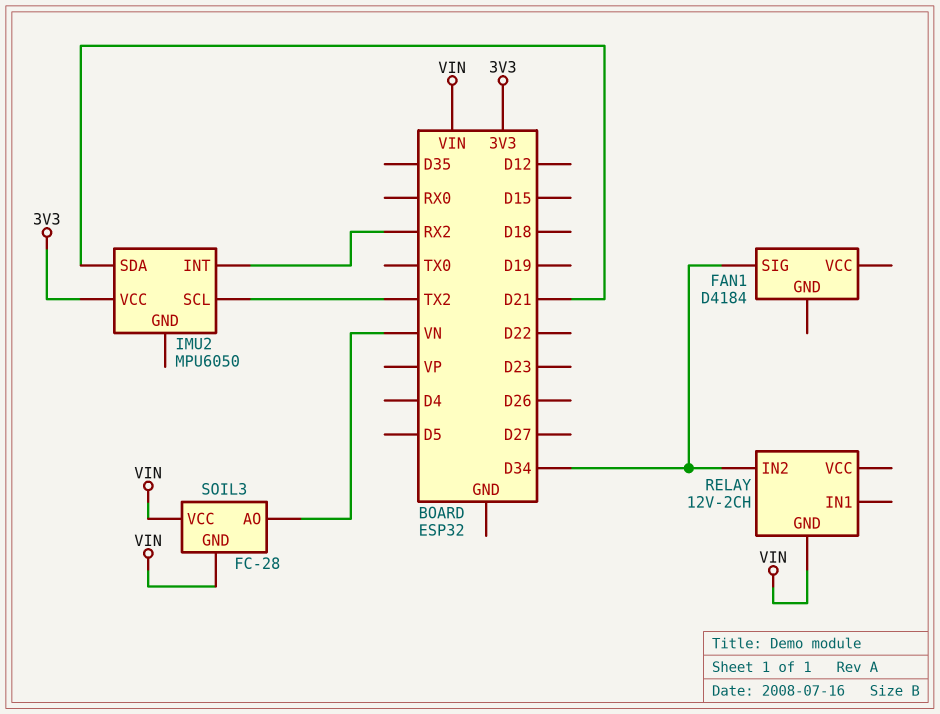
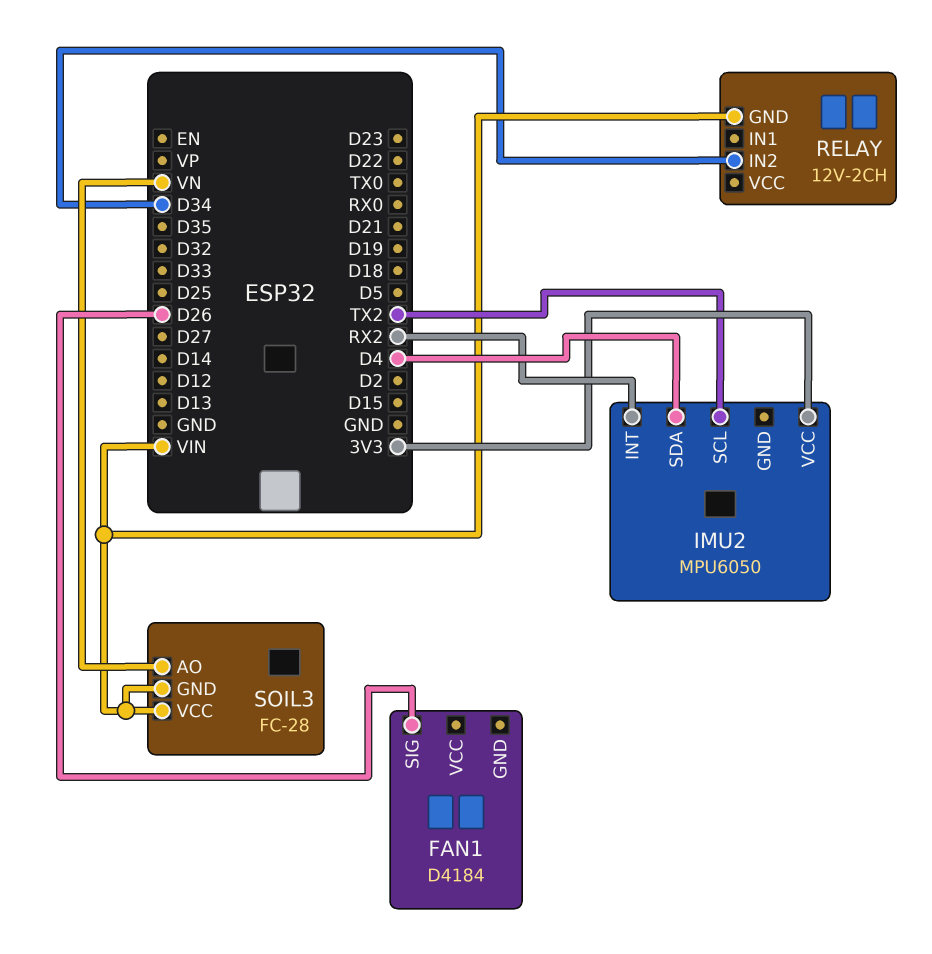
FAN1 pin SIG: D34 -> D26
IMU2 pin SDA: D21 -> D4

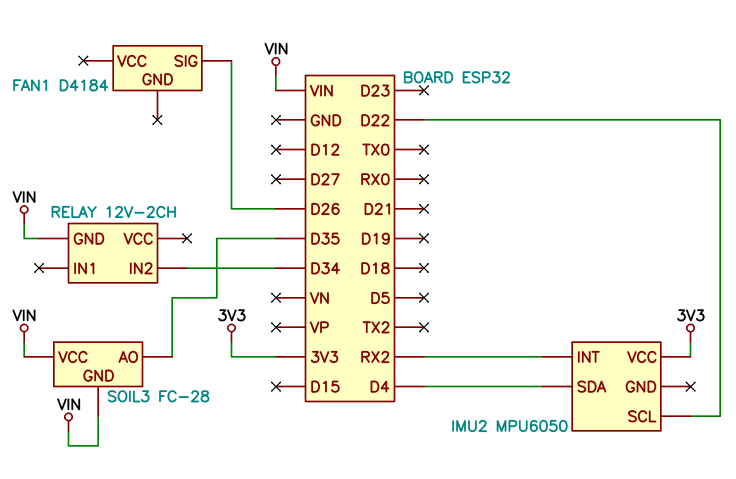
IMU2 pin SCL: TX2 -> D22
SOIL3 pin AO: VN -> D35

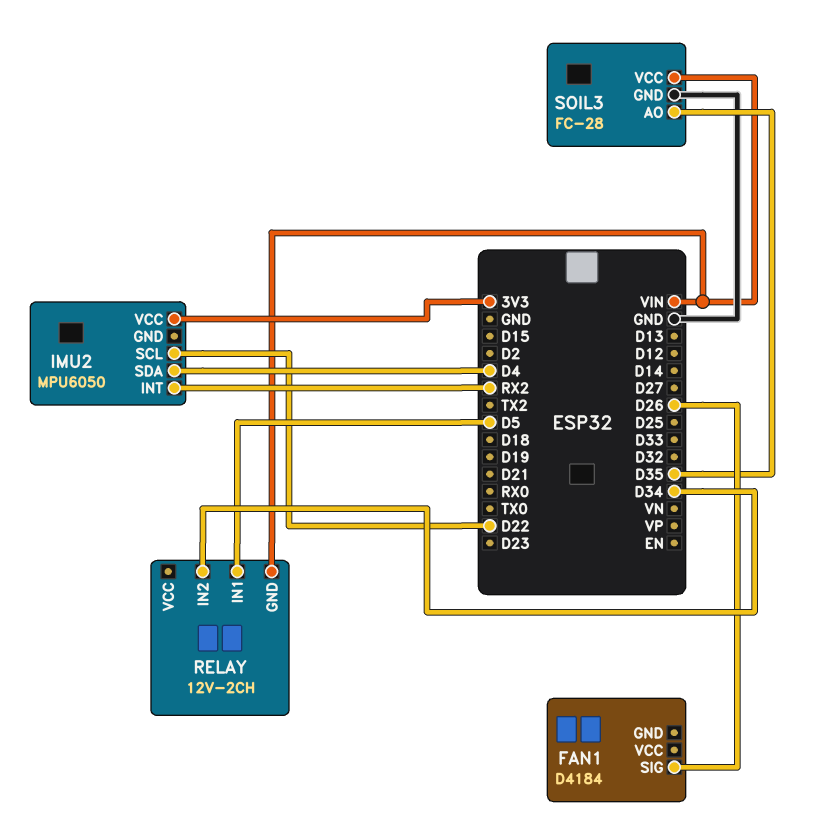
RELAY pin IN1: none -> D5
SOIL3 pin GND: VIN -> GND

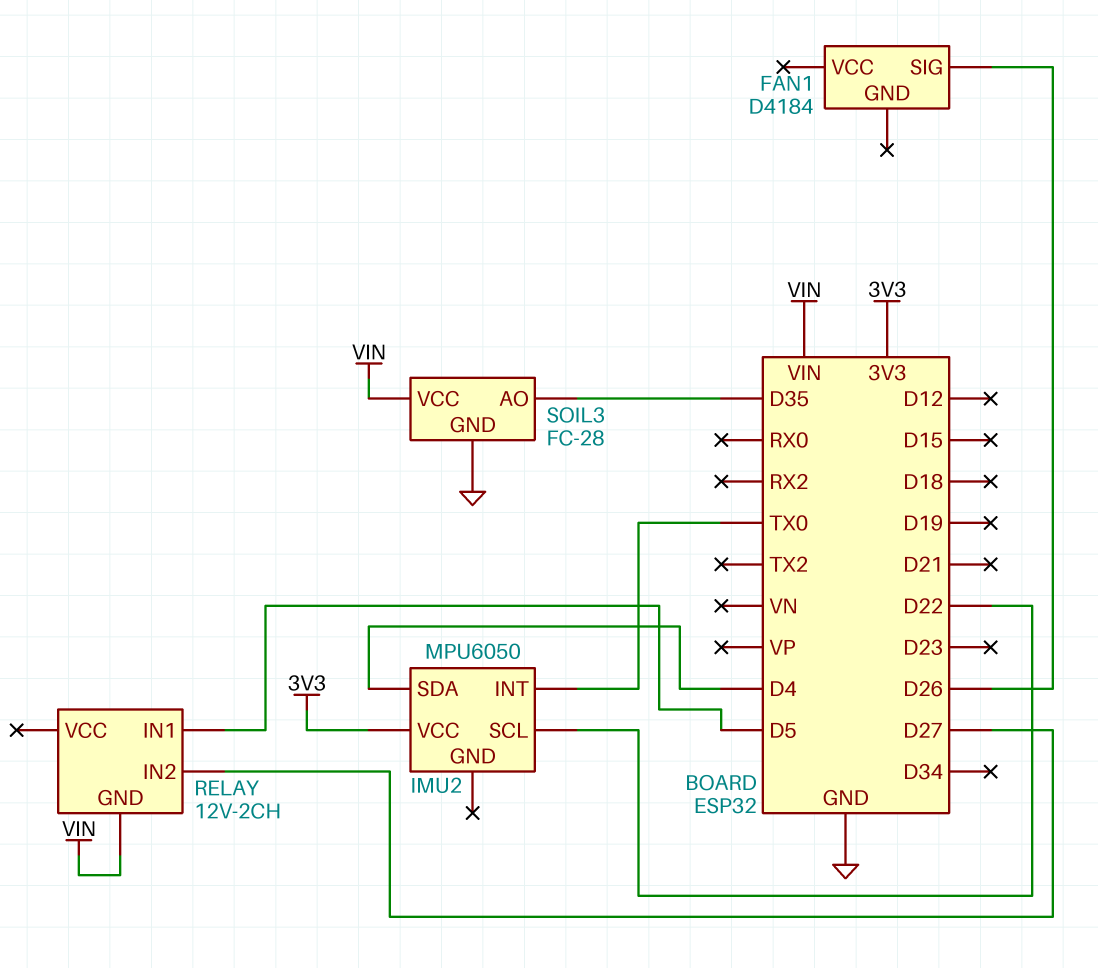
IMU2 pin INT: RX2 -> TX0
RELAY pin IN2: D34 -> D27

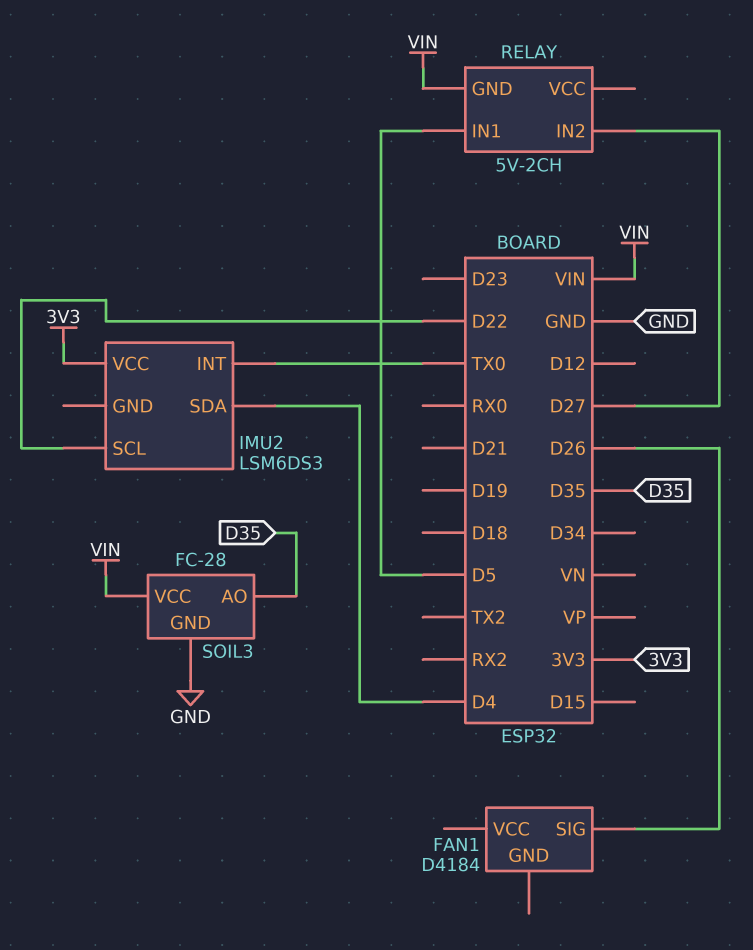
IMU2: MPU6050 -> LSM6DS3
RELAY: 12V-2CH -> 5V-2CH

